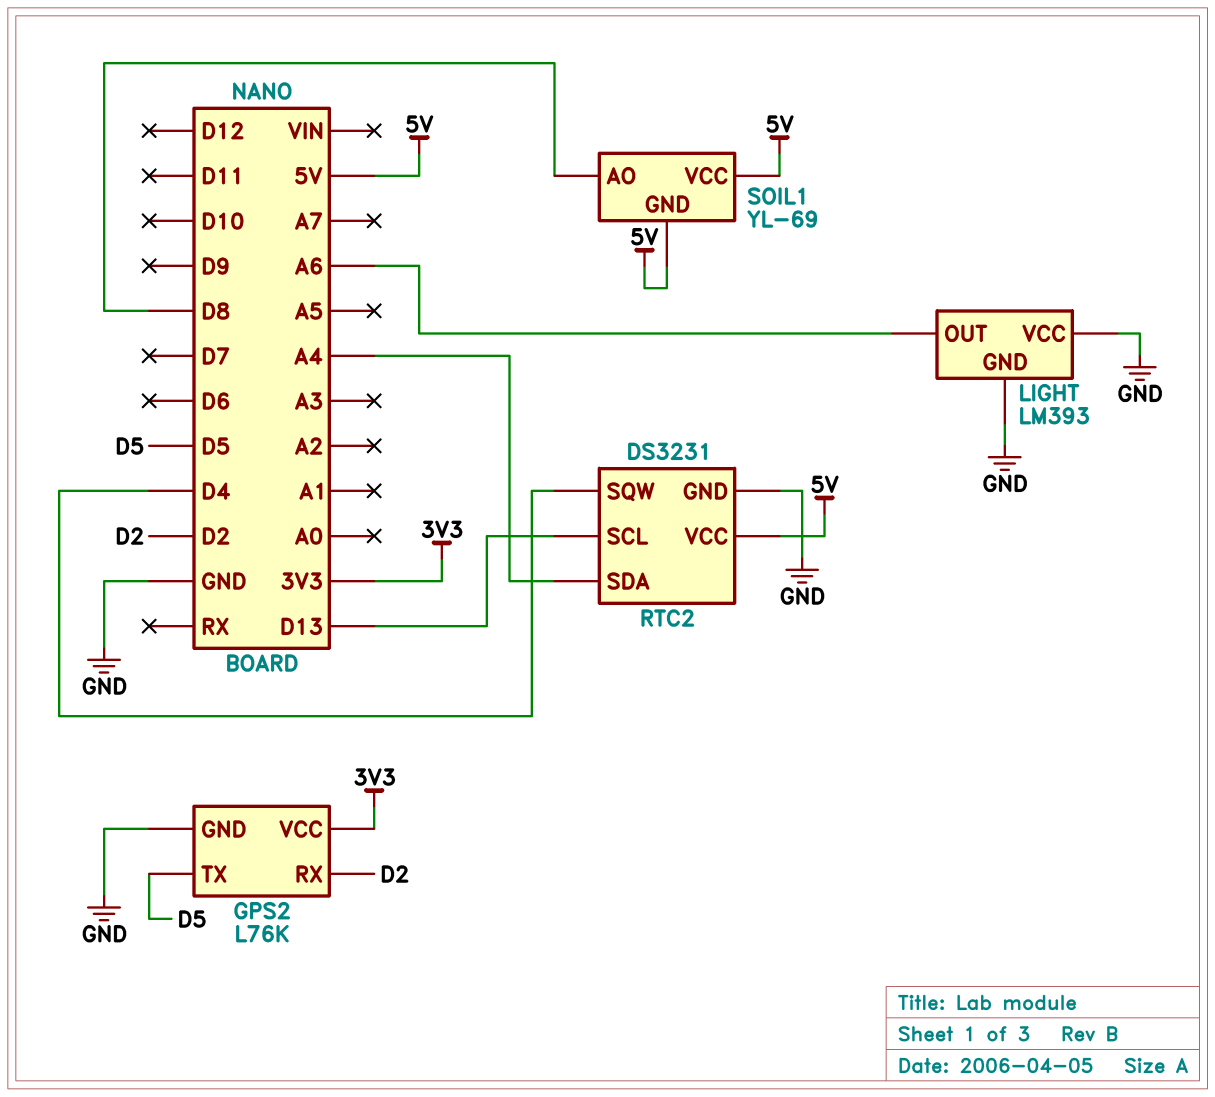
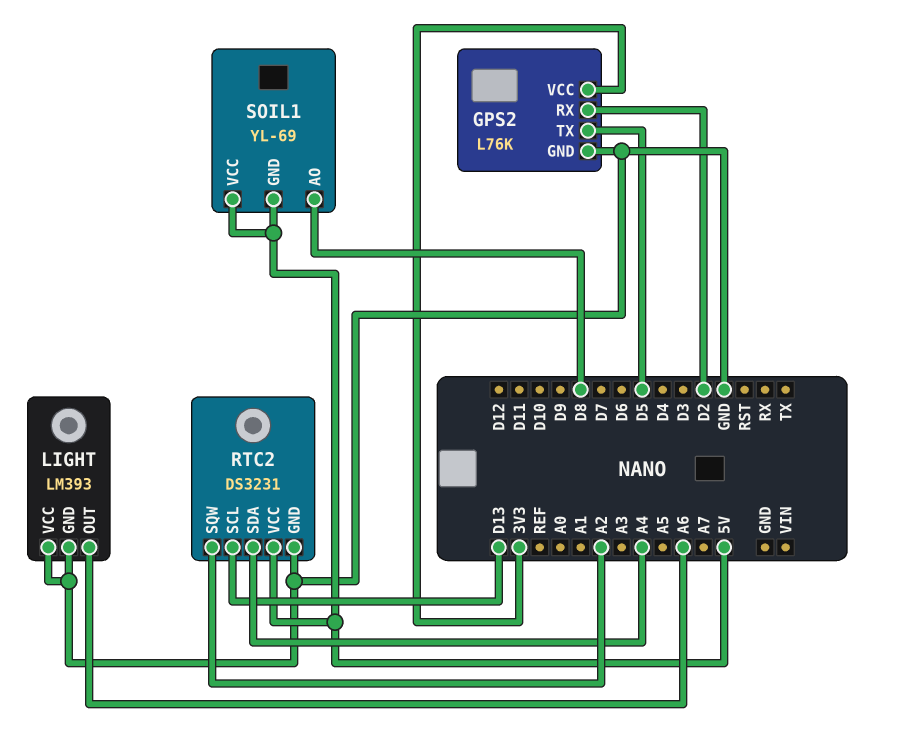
RTC2 pin SQW: D4 -> A2

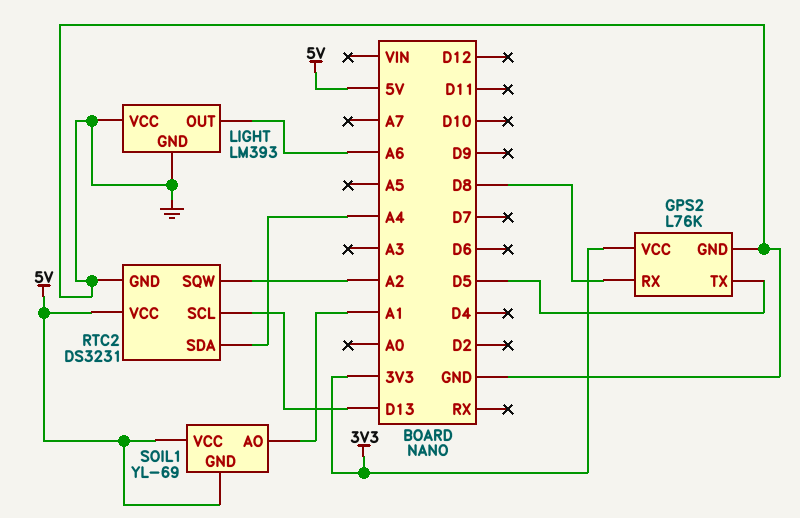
GPS2 pin RX: D2 -> D8
SOIL1 pin AO: D8 -> A1

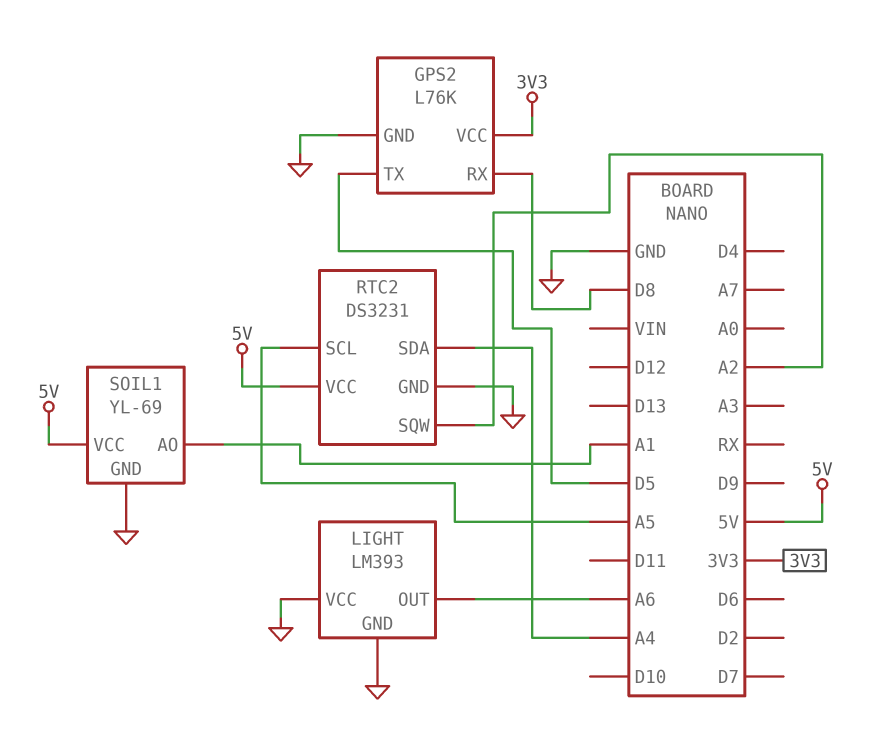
RTC2 pin SCL: D13 -> A5
SOIL1 pin GND: 5V -> GND

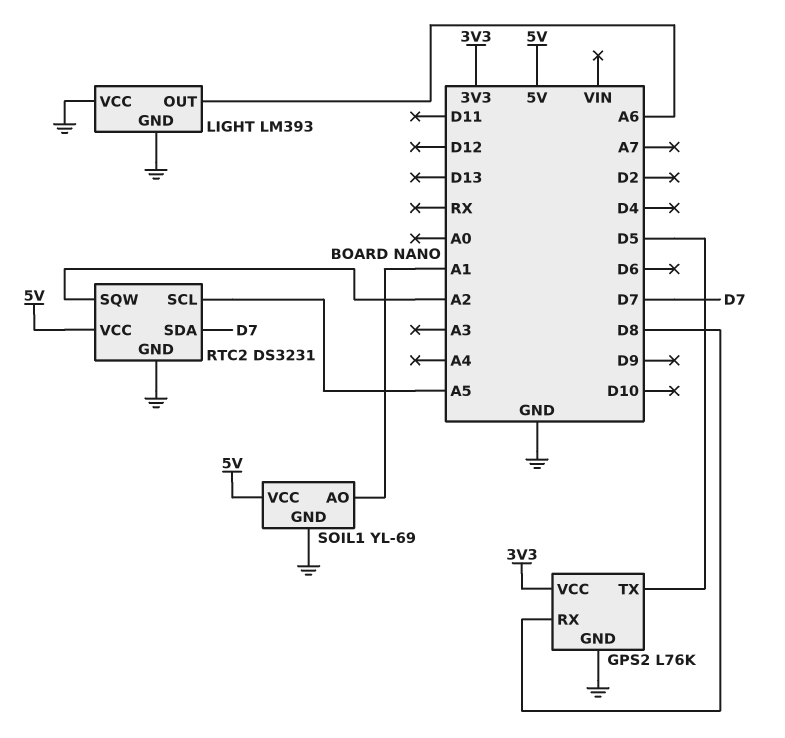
RTC2 pin SDA: A4 -> D7

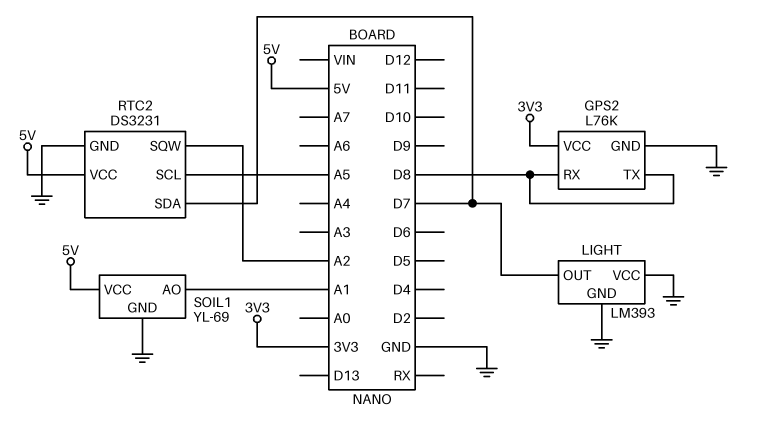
GPS2 pin TX: D5 -> D8
LIGHT pin OUT: A6 -> D7

